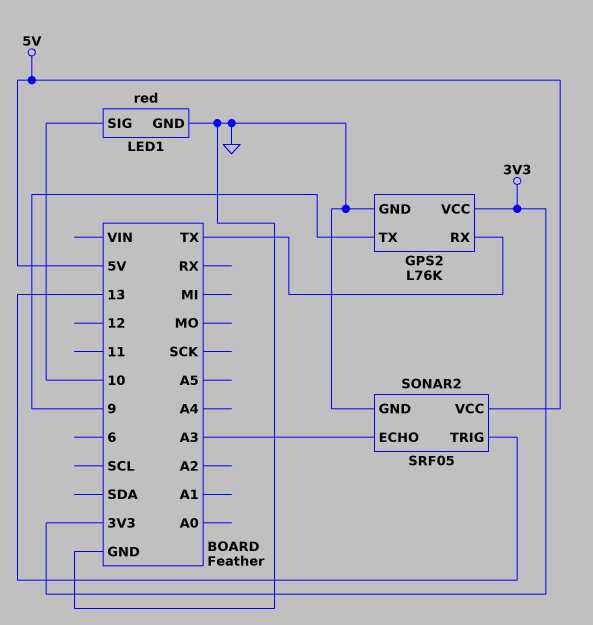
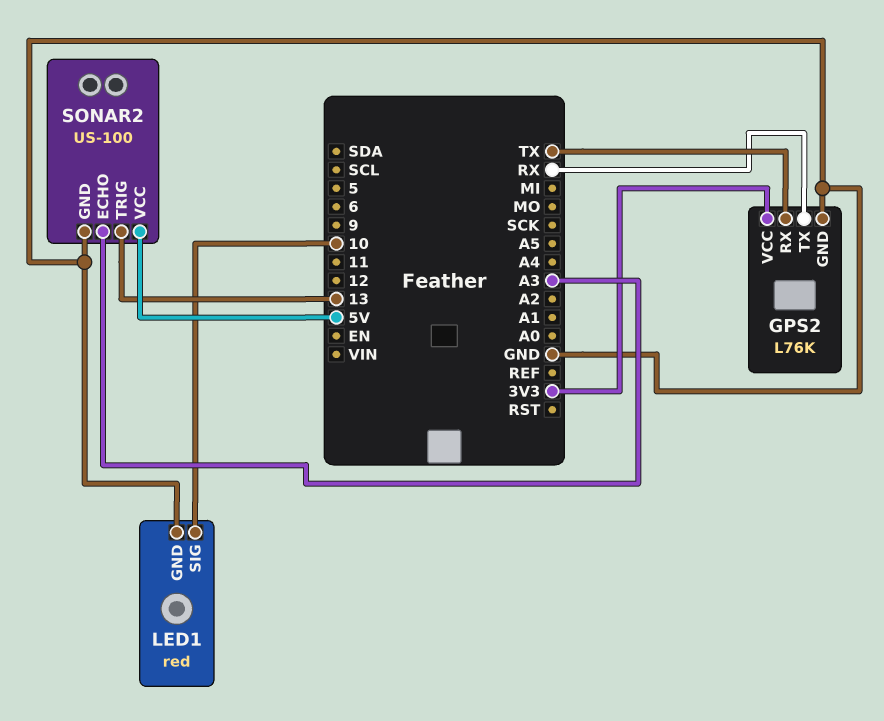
GPS2 pin TX: 9 -> RX
SONAR2: SRF05 -> US-100

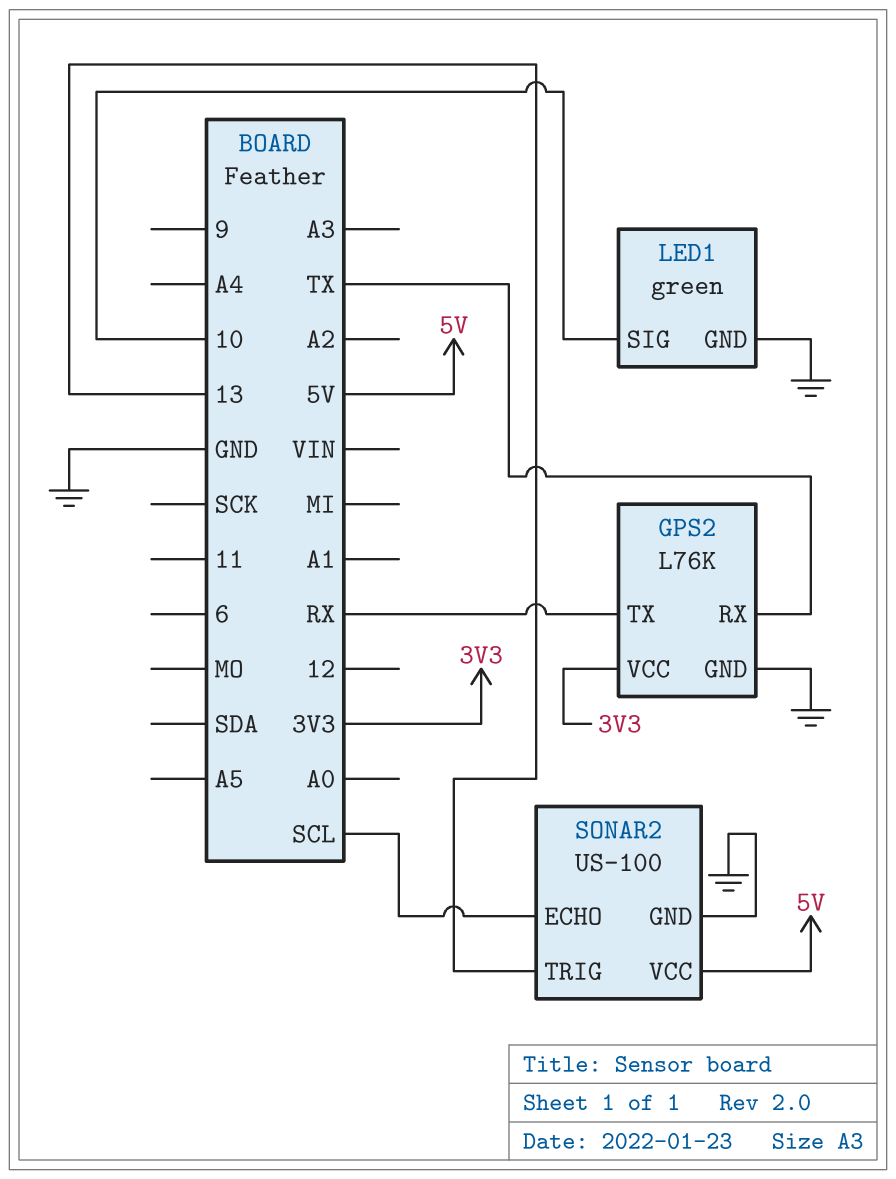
LED1: red -> green
SONAR2 pin ECHO: A3 -> SCL

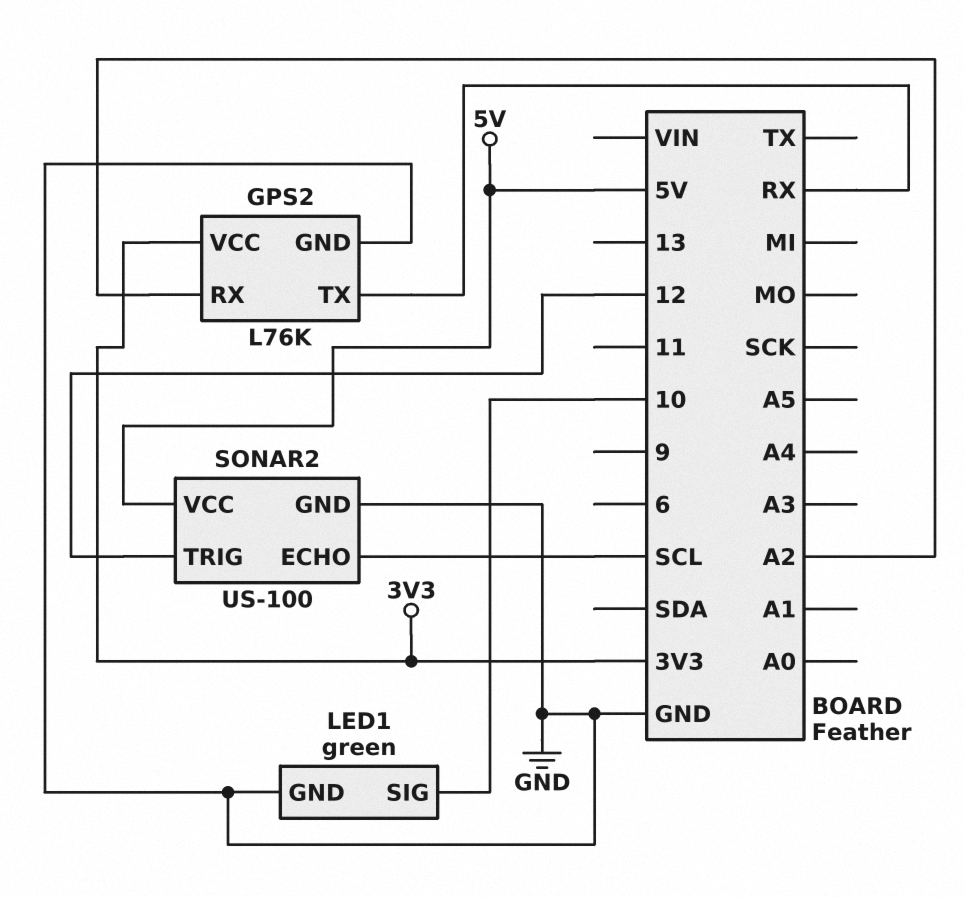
GPS2 pin RX: TX -> A2
SONAR2 pin TRIG: 13 -> 12

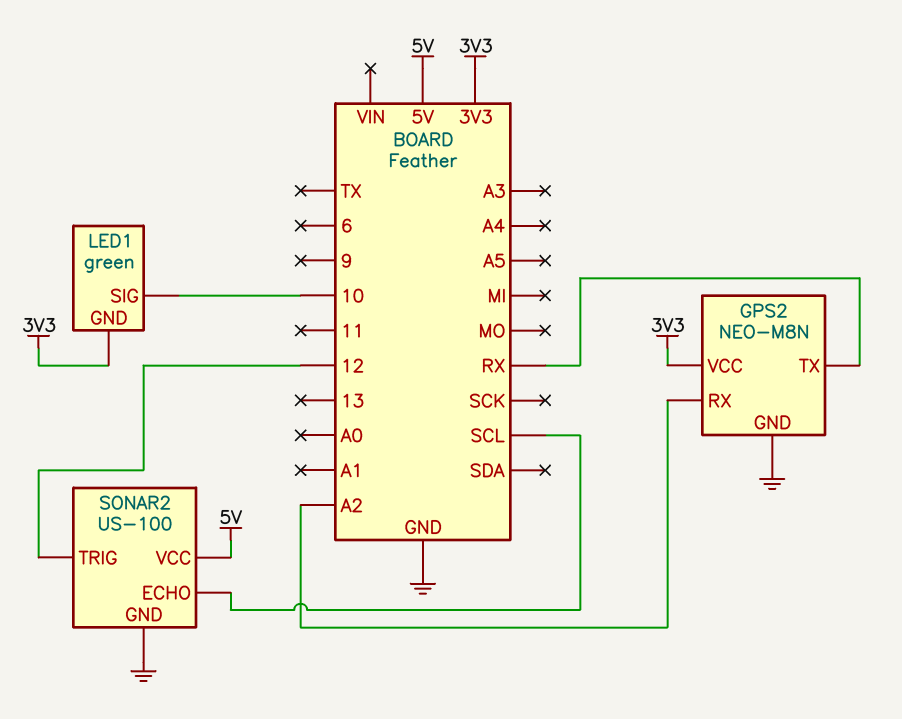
GPS2: L76K -> NEO-M8N
LED1 pin GND: GND -> 3V3

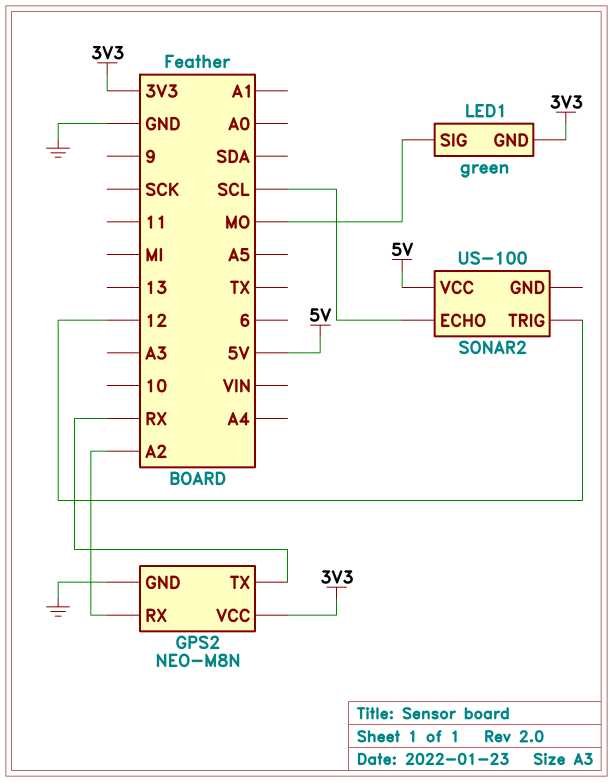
LED1 pin SIG: 10 -> MO
SONAR2 pin GND: GND -> none

